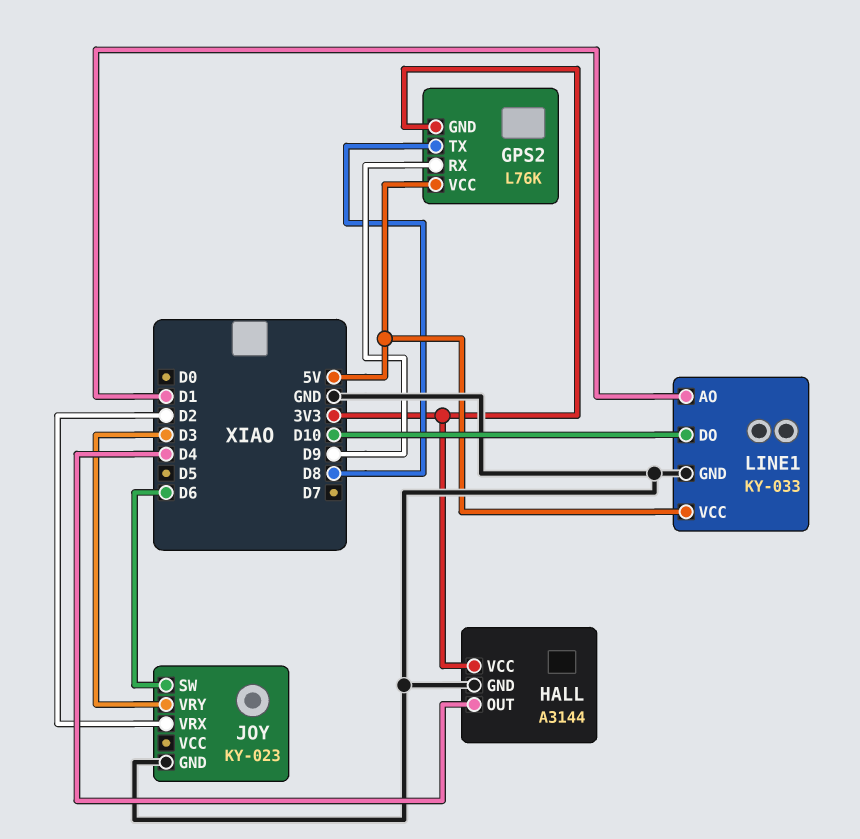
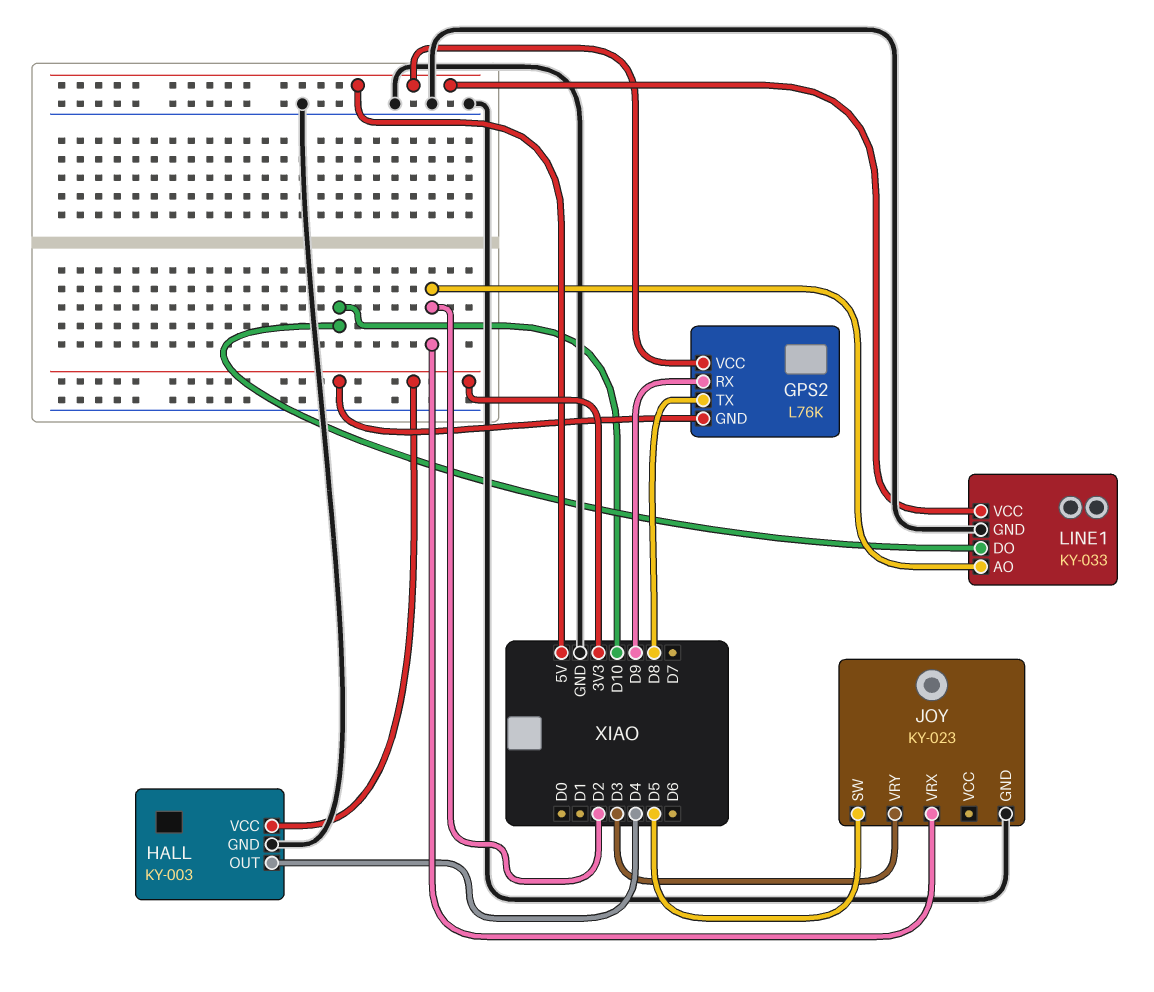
HALL: A3144 -> KY-003
JOY pin SW: D6 -> D5
LINE1 pin AO: D1 -> D2

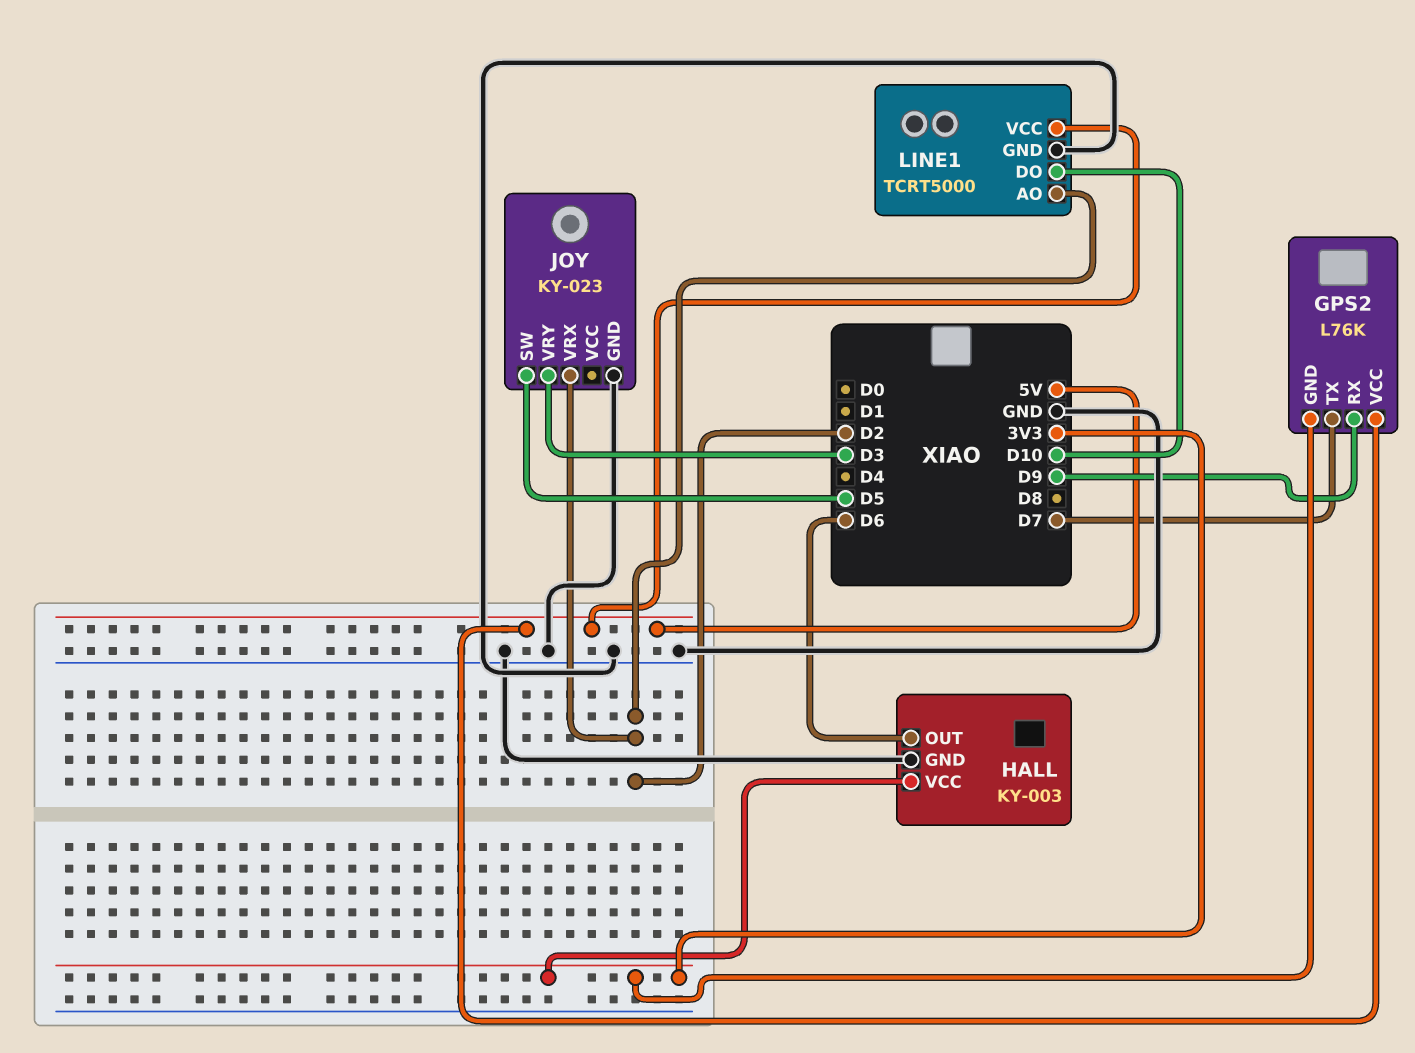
GPS2 pin TX: D8 -> D7
HALL pin OUT: D4 -> D6
LINE1: KY-033 -> TCRT5000

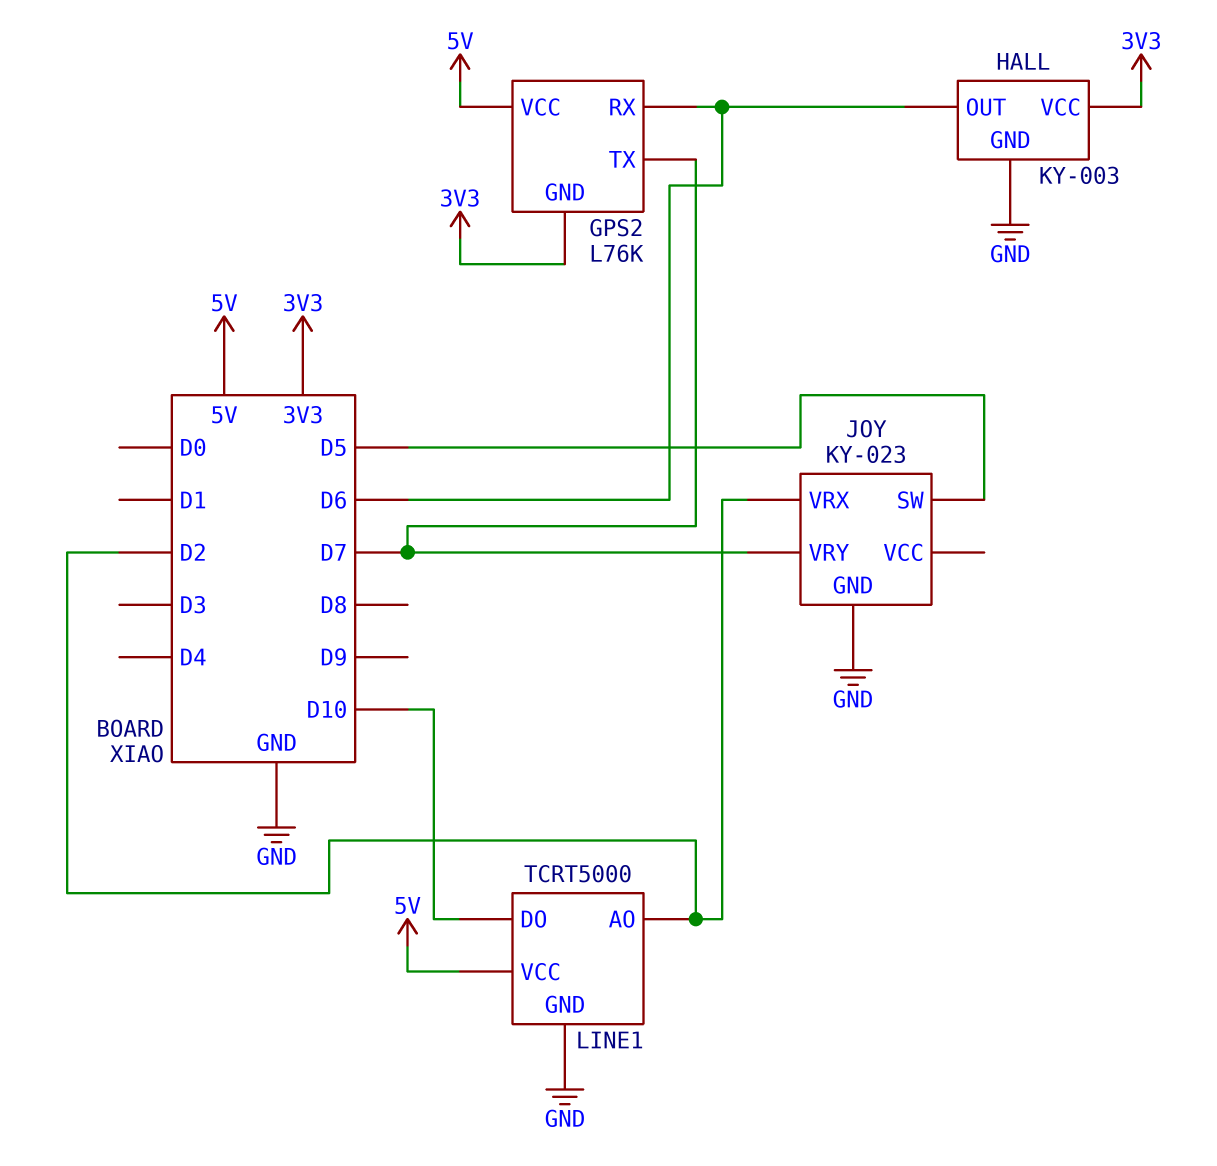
GPS2 pin RX: D9 -> D6
JOY pin VRY: D3 -> D7

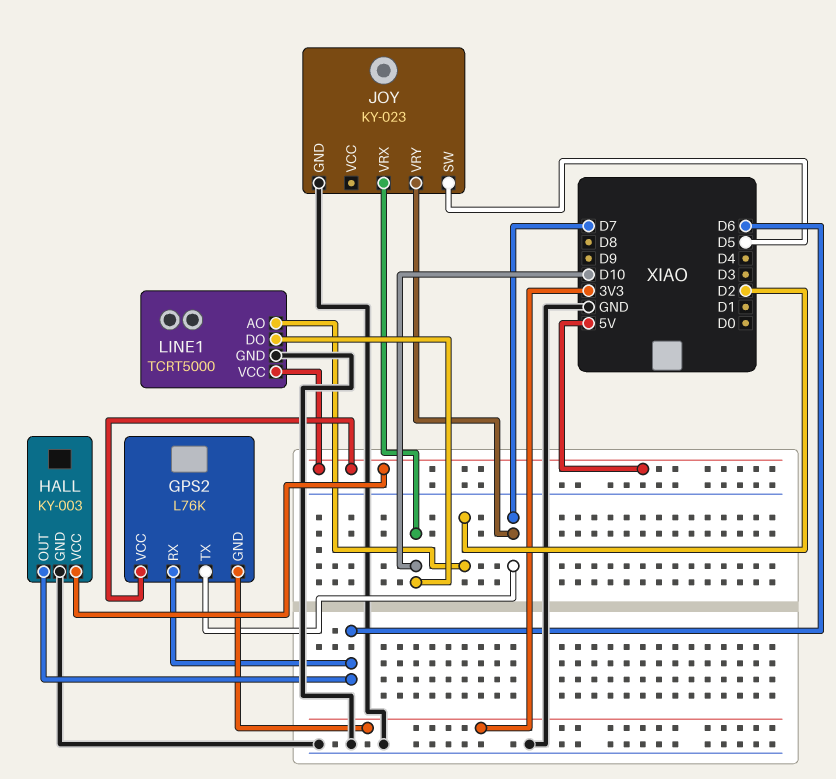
HALL pin VCC: 3V3 -> 5V
JOY pin VRX: D2 -> D10

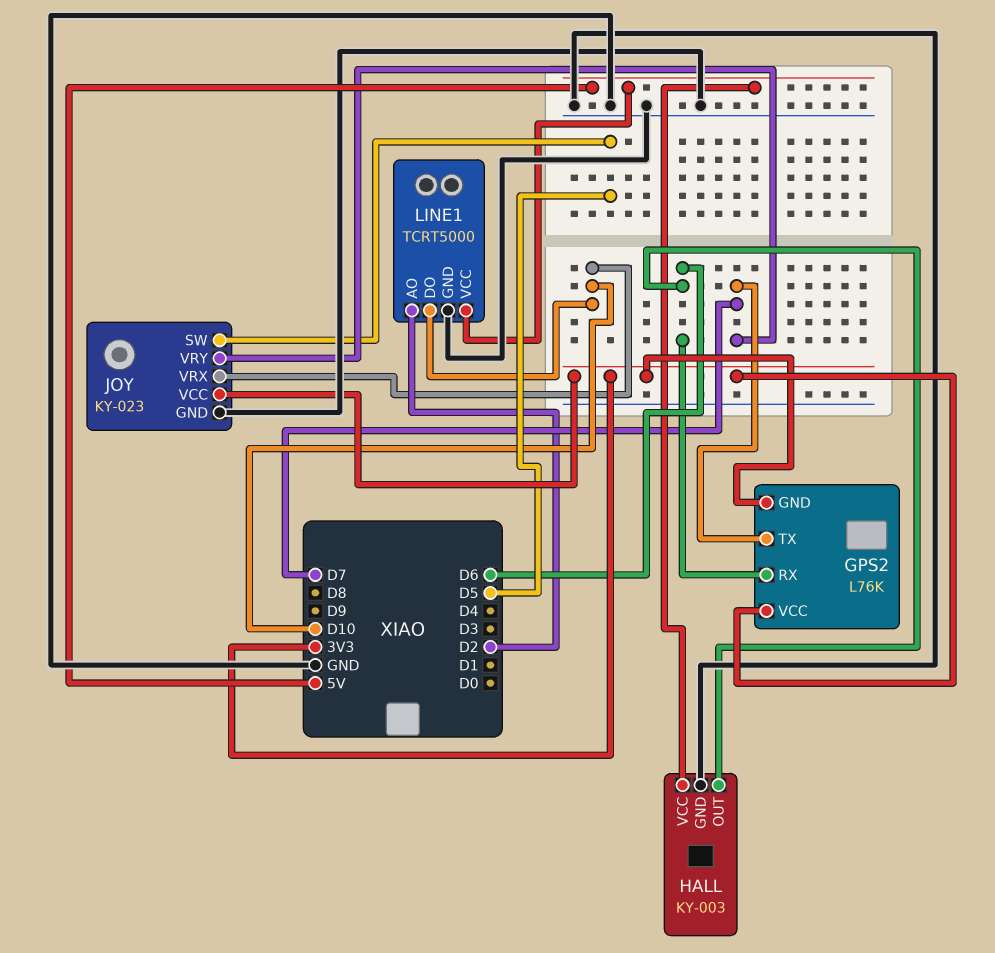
GPS2 pin VCC: 5V -> 3V3
JOY pin VCC: none -> 3V3

